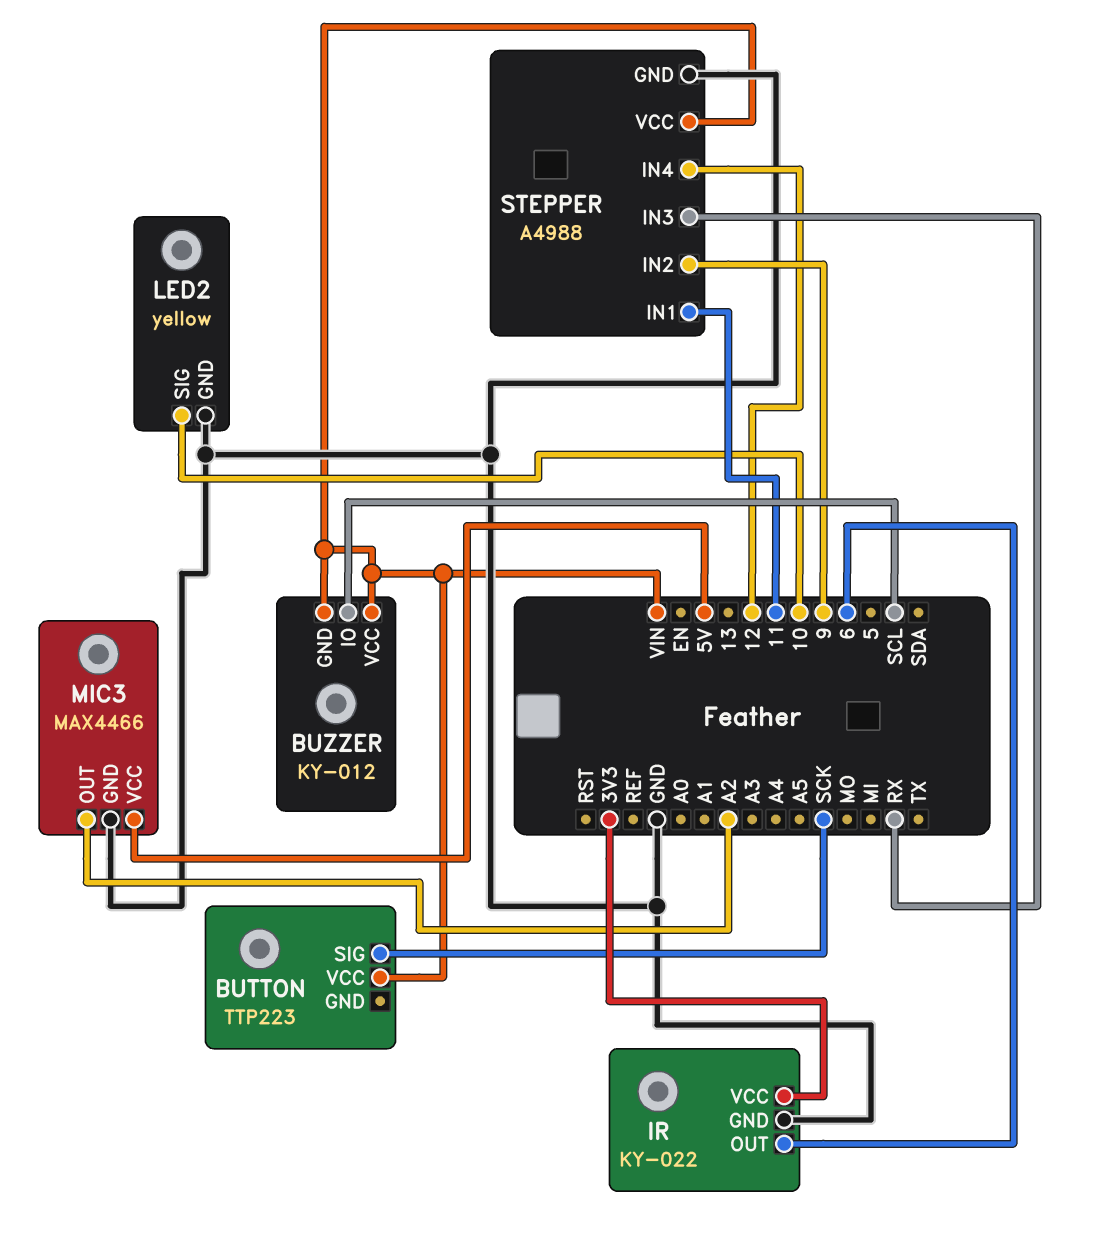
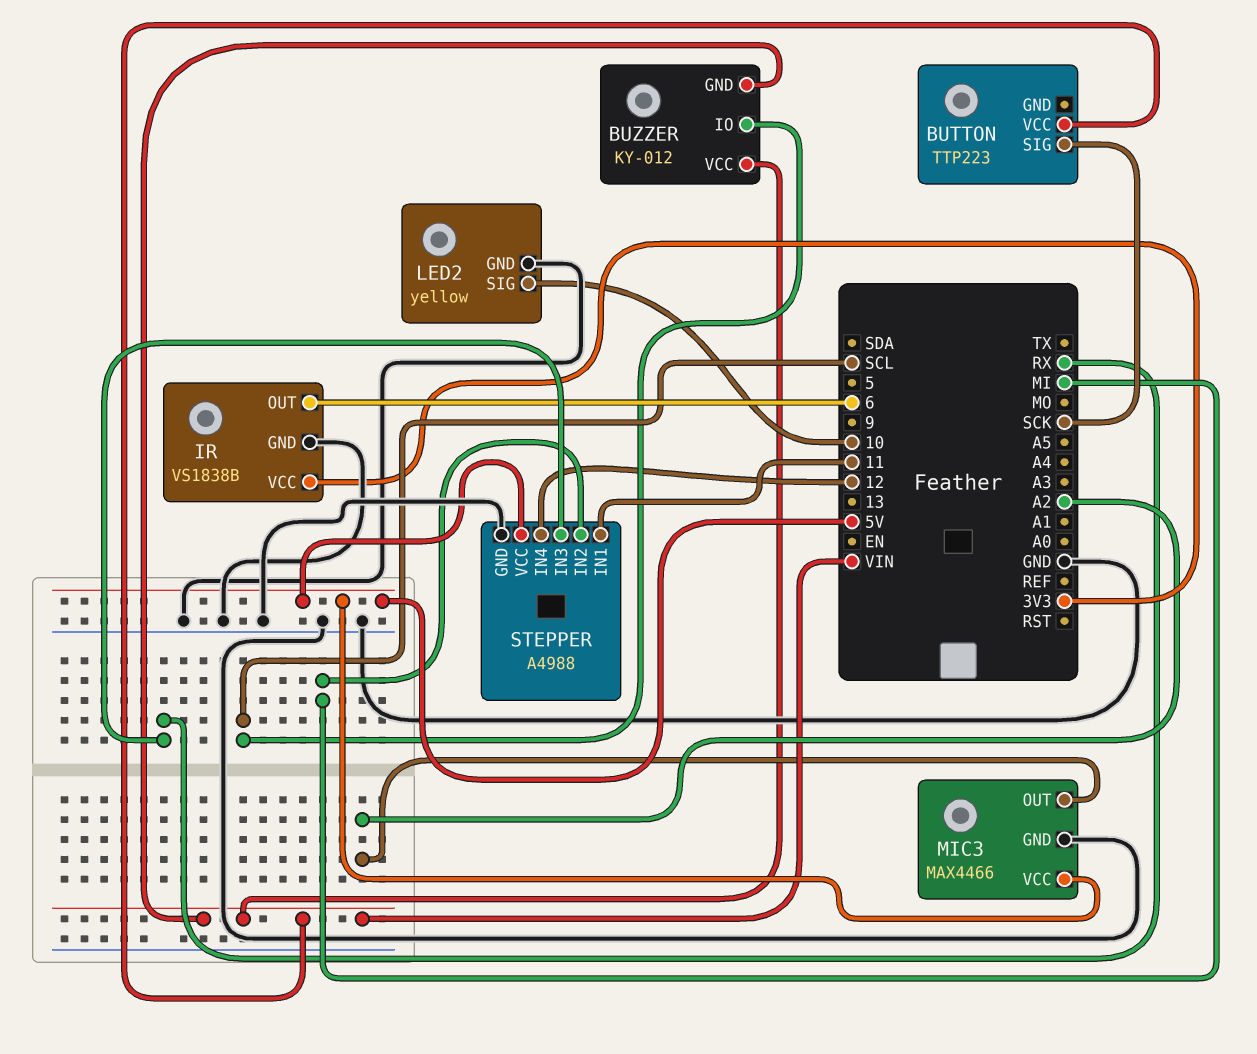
IR: KY-022 -> VS1838B
STEPPER pin IN2: 9 -> MI
STEPPER pin VCC: VIN -> 5V

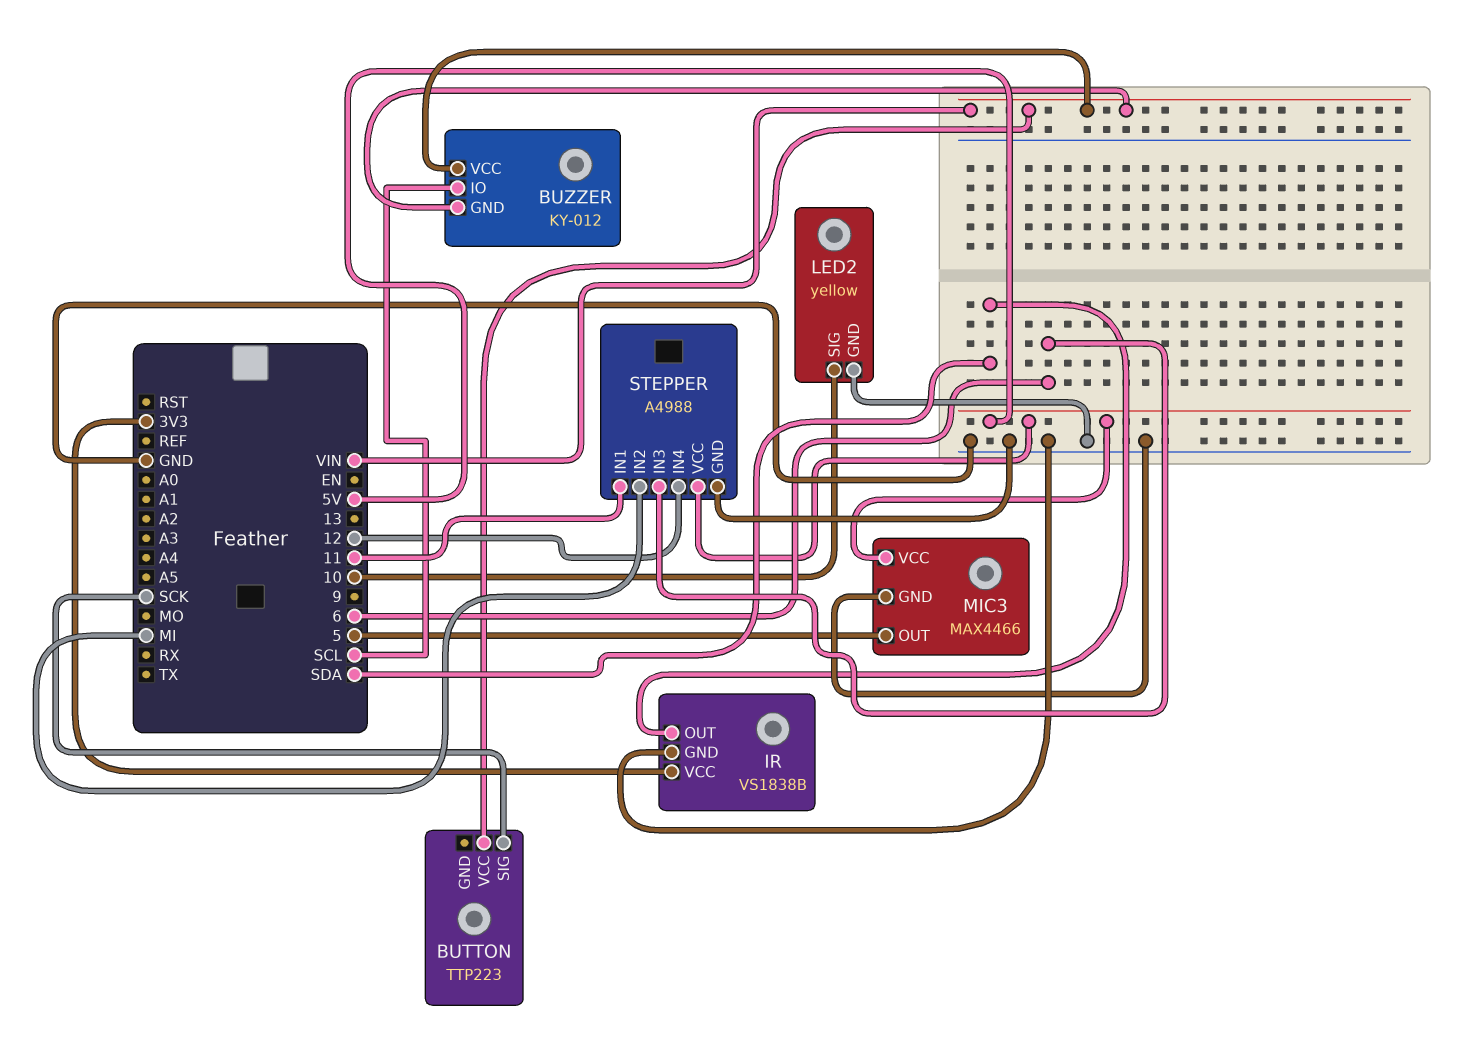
IR pin OUT: 6 -> SDA
MIC3 pin OUT: A2 -> 5
STEPPER pin IN3: RX -> 6

